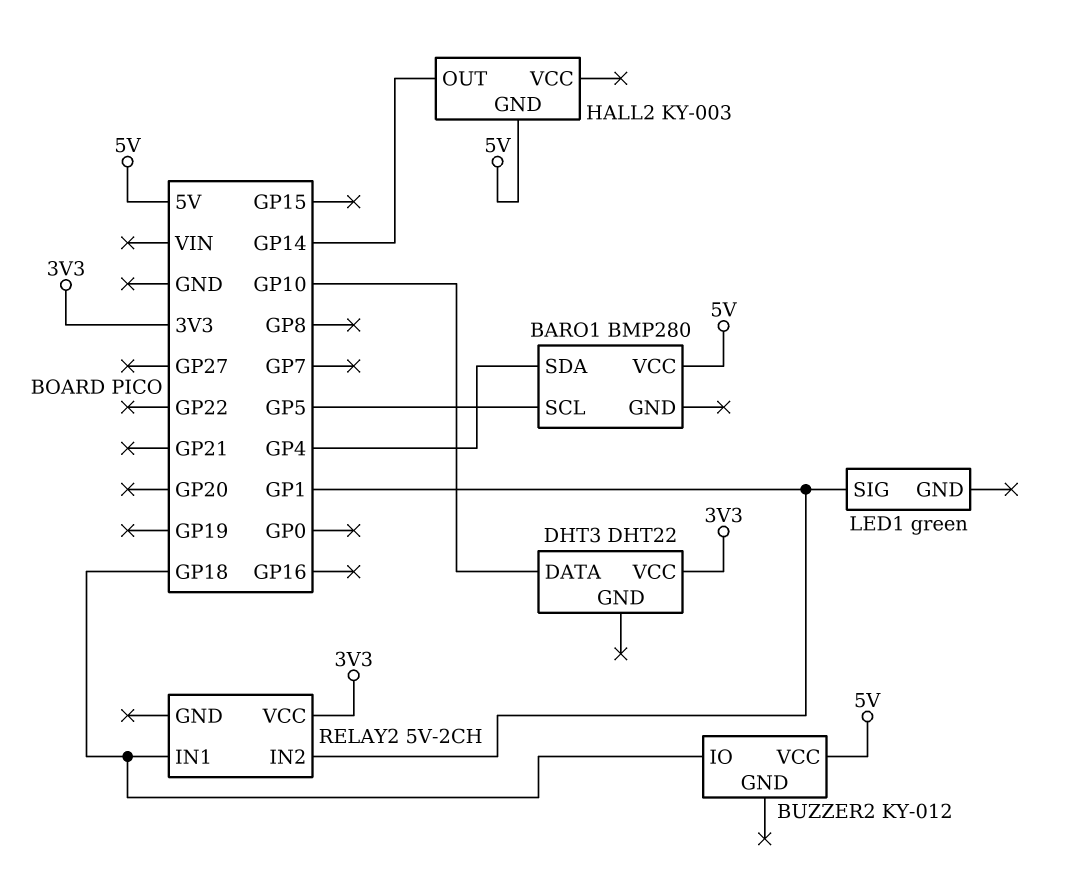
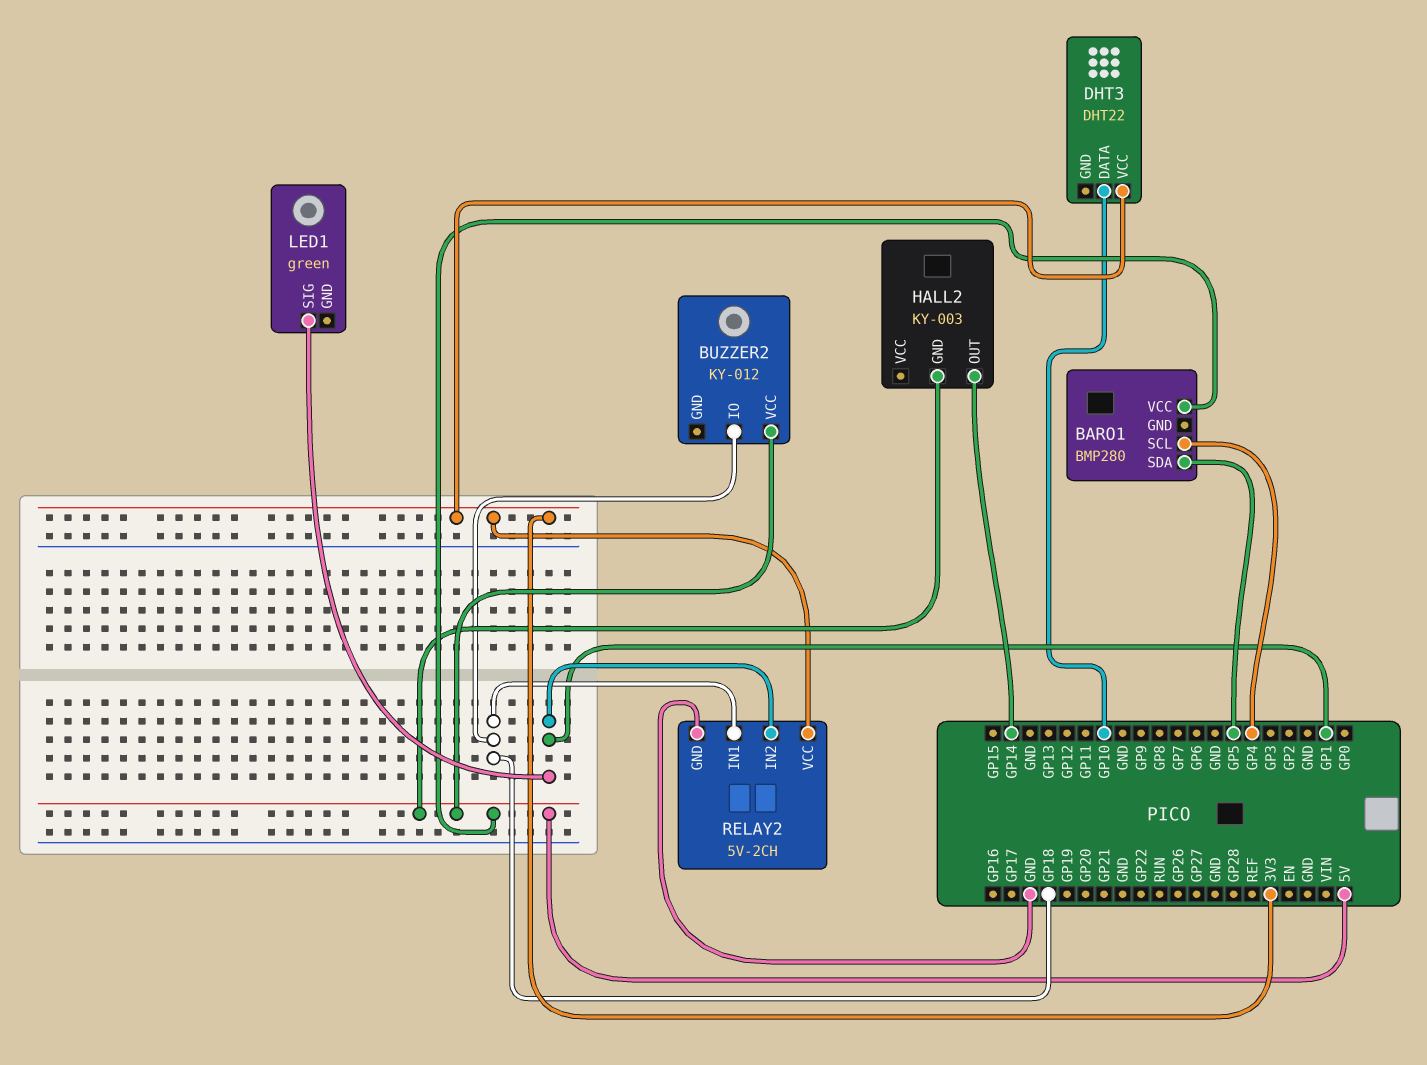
BARO1 pin SCL: GP5 -> GP4
BARO1 pin SDA: GP4 -> GP5
RELAY2 pin GND: none -> GND

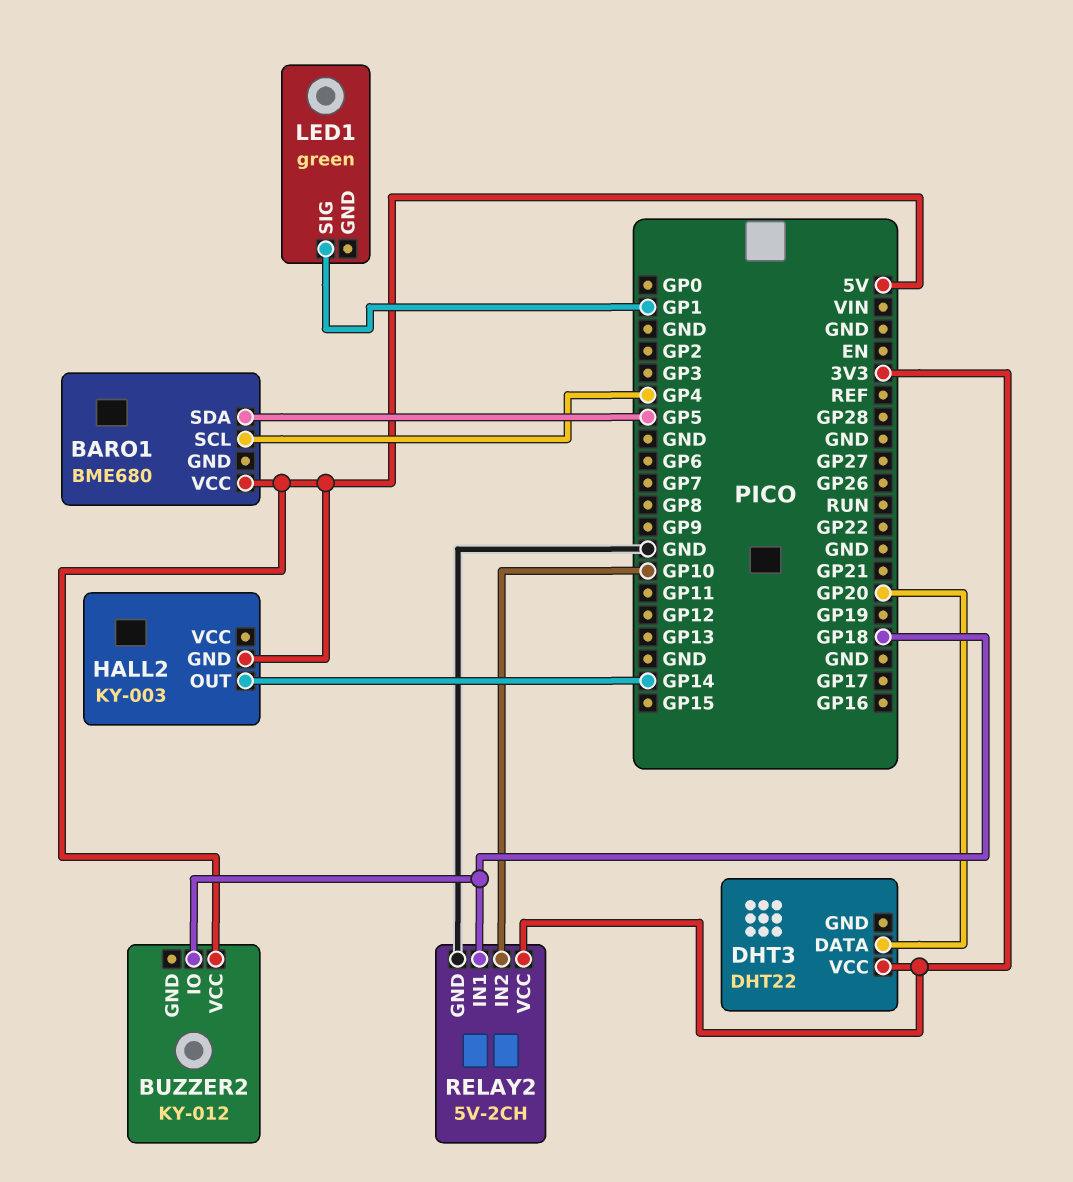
BARO1: BMP280 -> BME680
DHT3 pin DATA: GP10 -> GP20
RELAY2 pin IN2: GP1 -> GP10

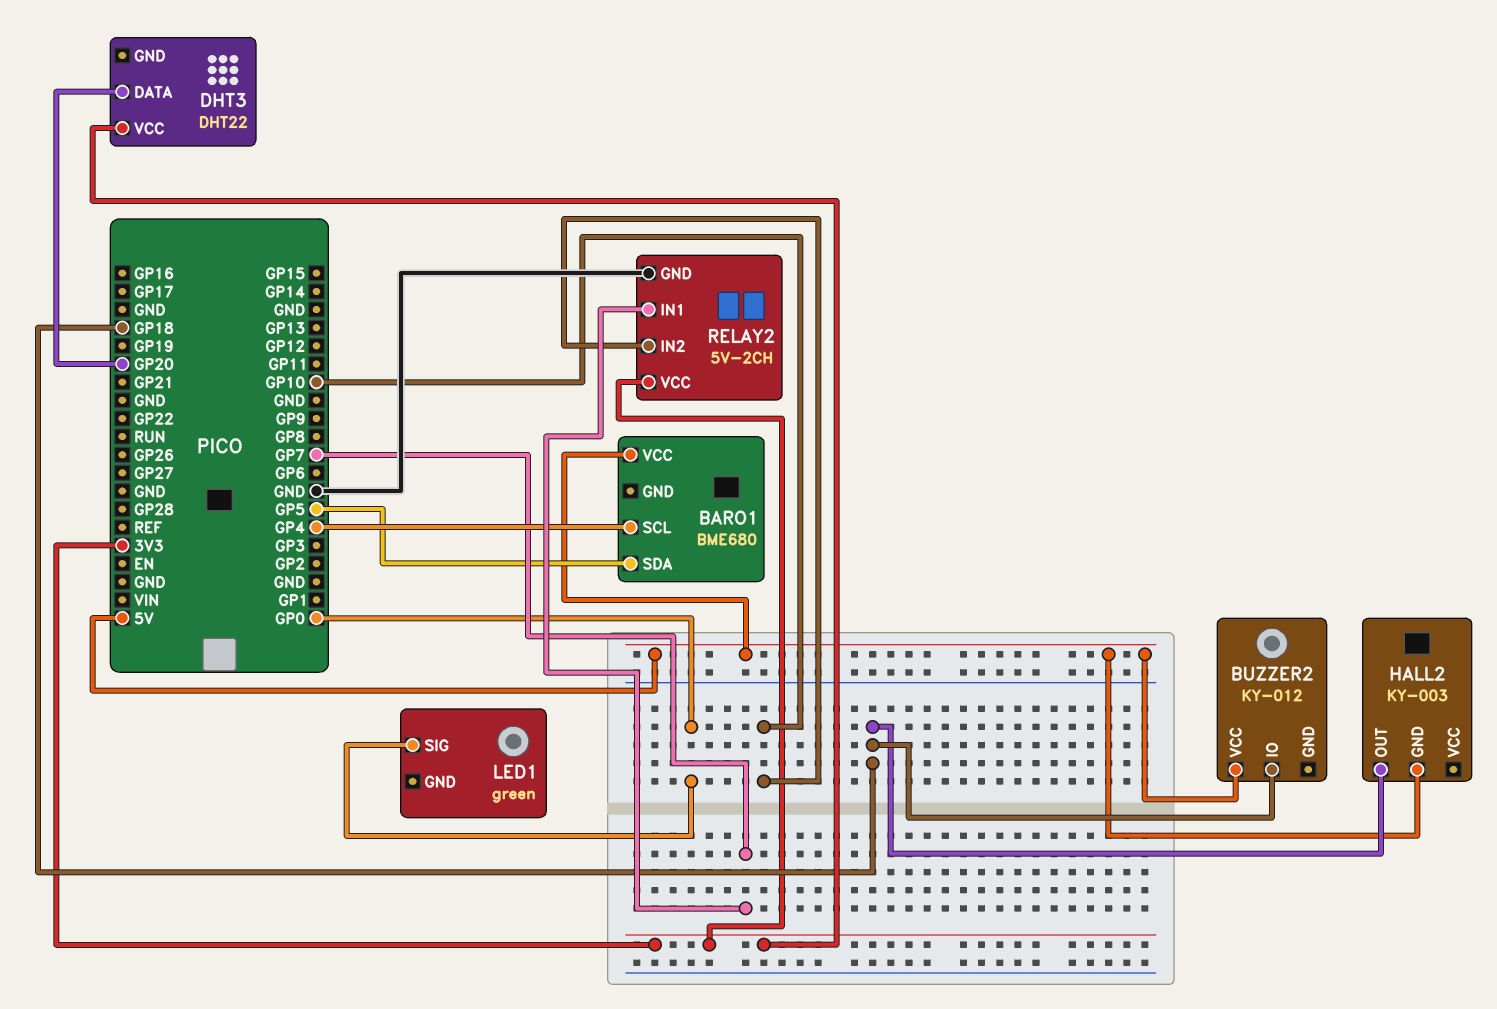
HALL2 pin OUT: GP14 -> GP18
LED1 pin SIG: GP1 -> GP0
RELAY2 pin IN1: GP18 -> GP7

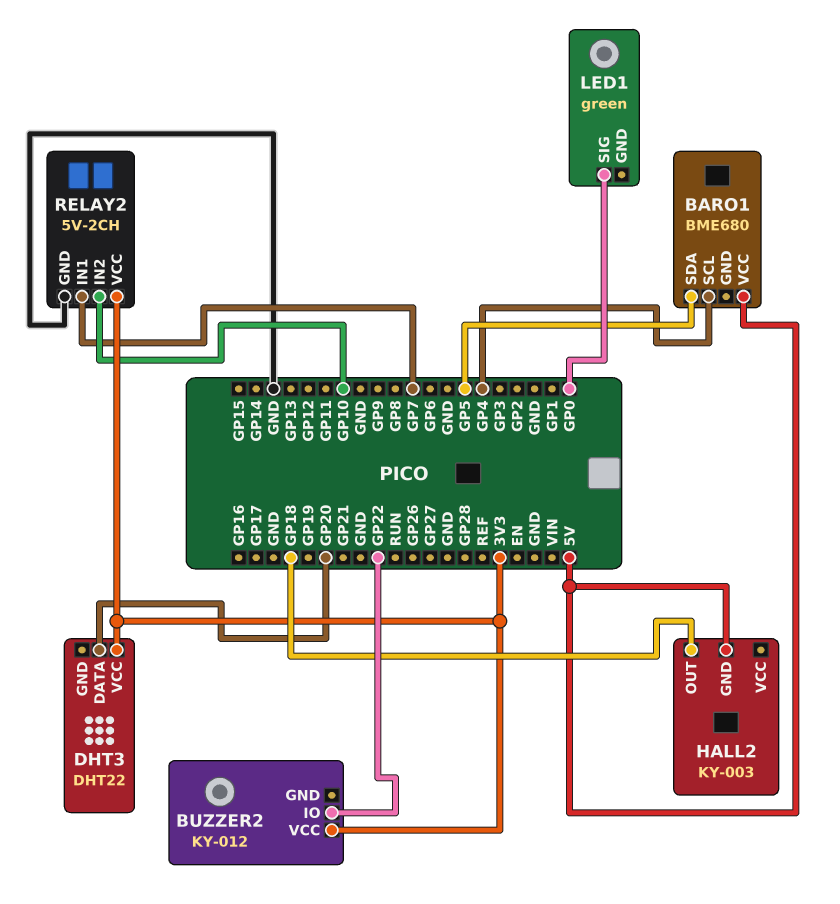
BUZZER2 pin IO: GP18 -> GP22
BUZZER2 pin VCC: 5V -> 3V3

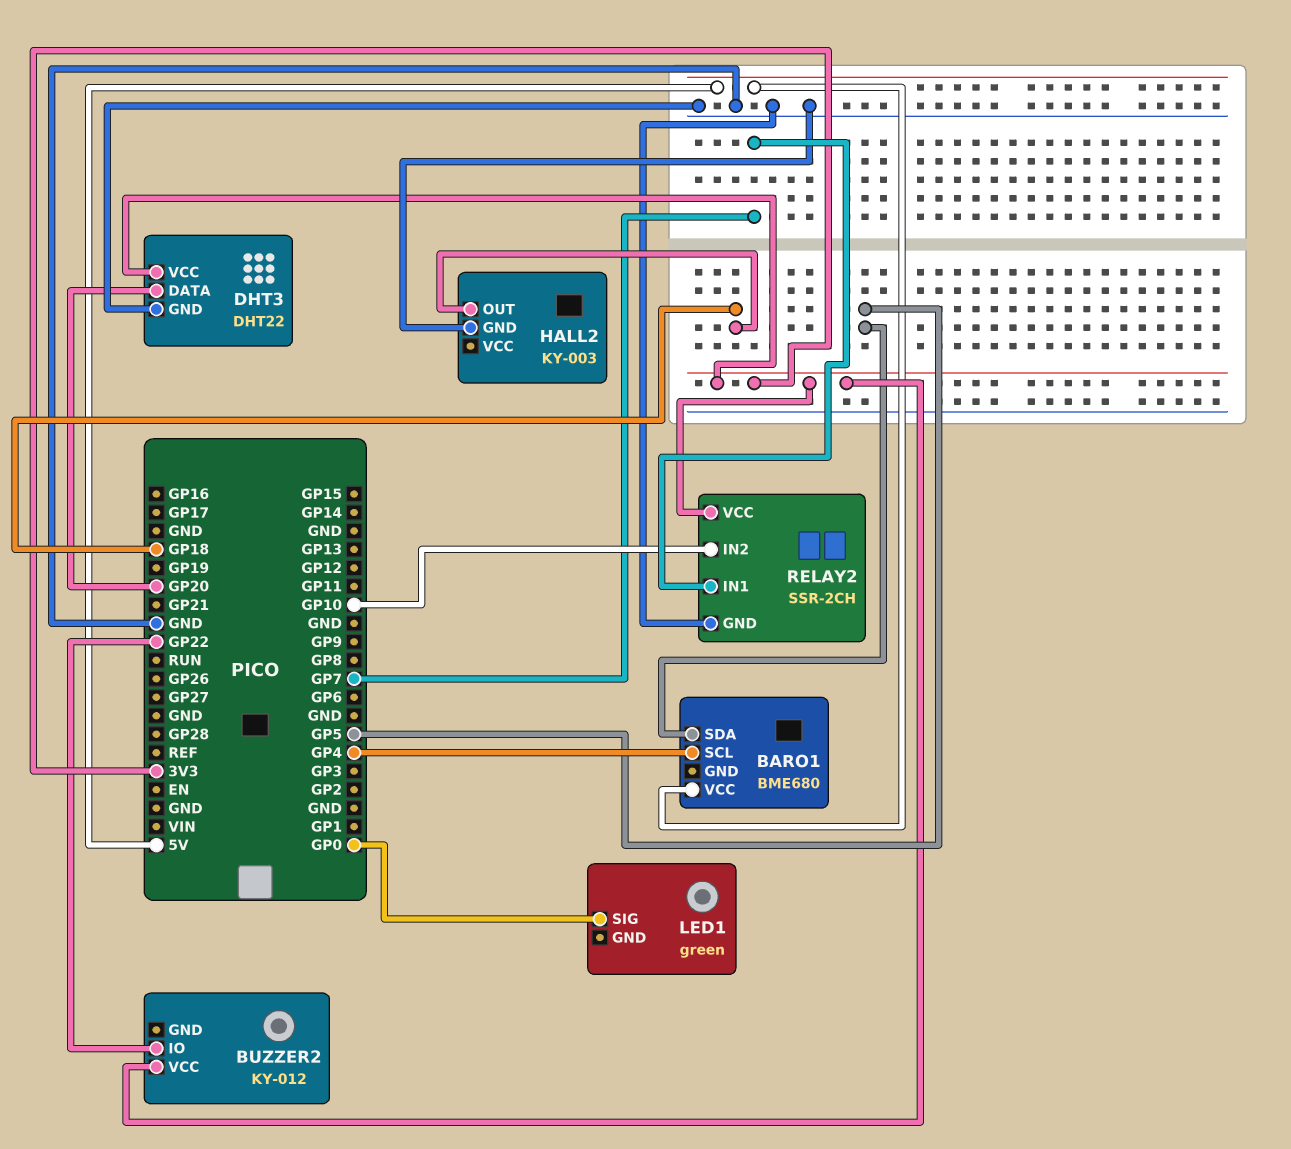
DHT3 pin GND: none -> GND
HALL2 pin GND: 5V -> GND
RELAY2: 5V-2CH -> SSR-2CH

